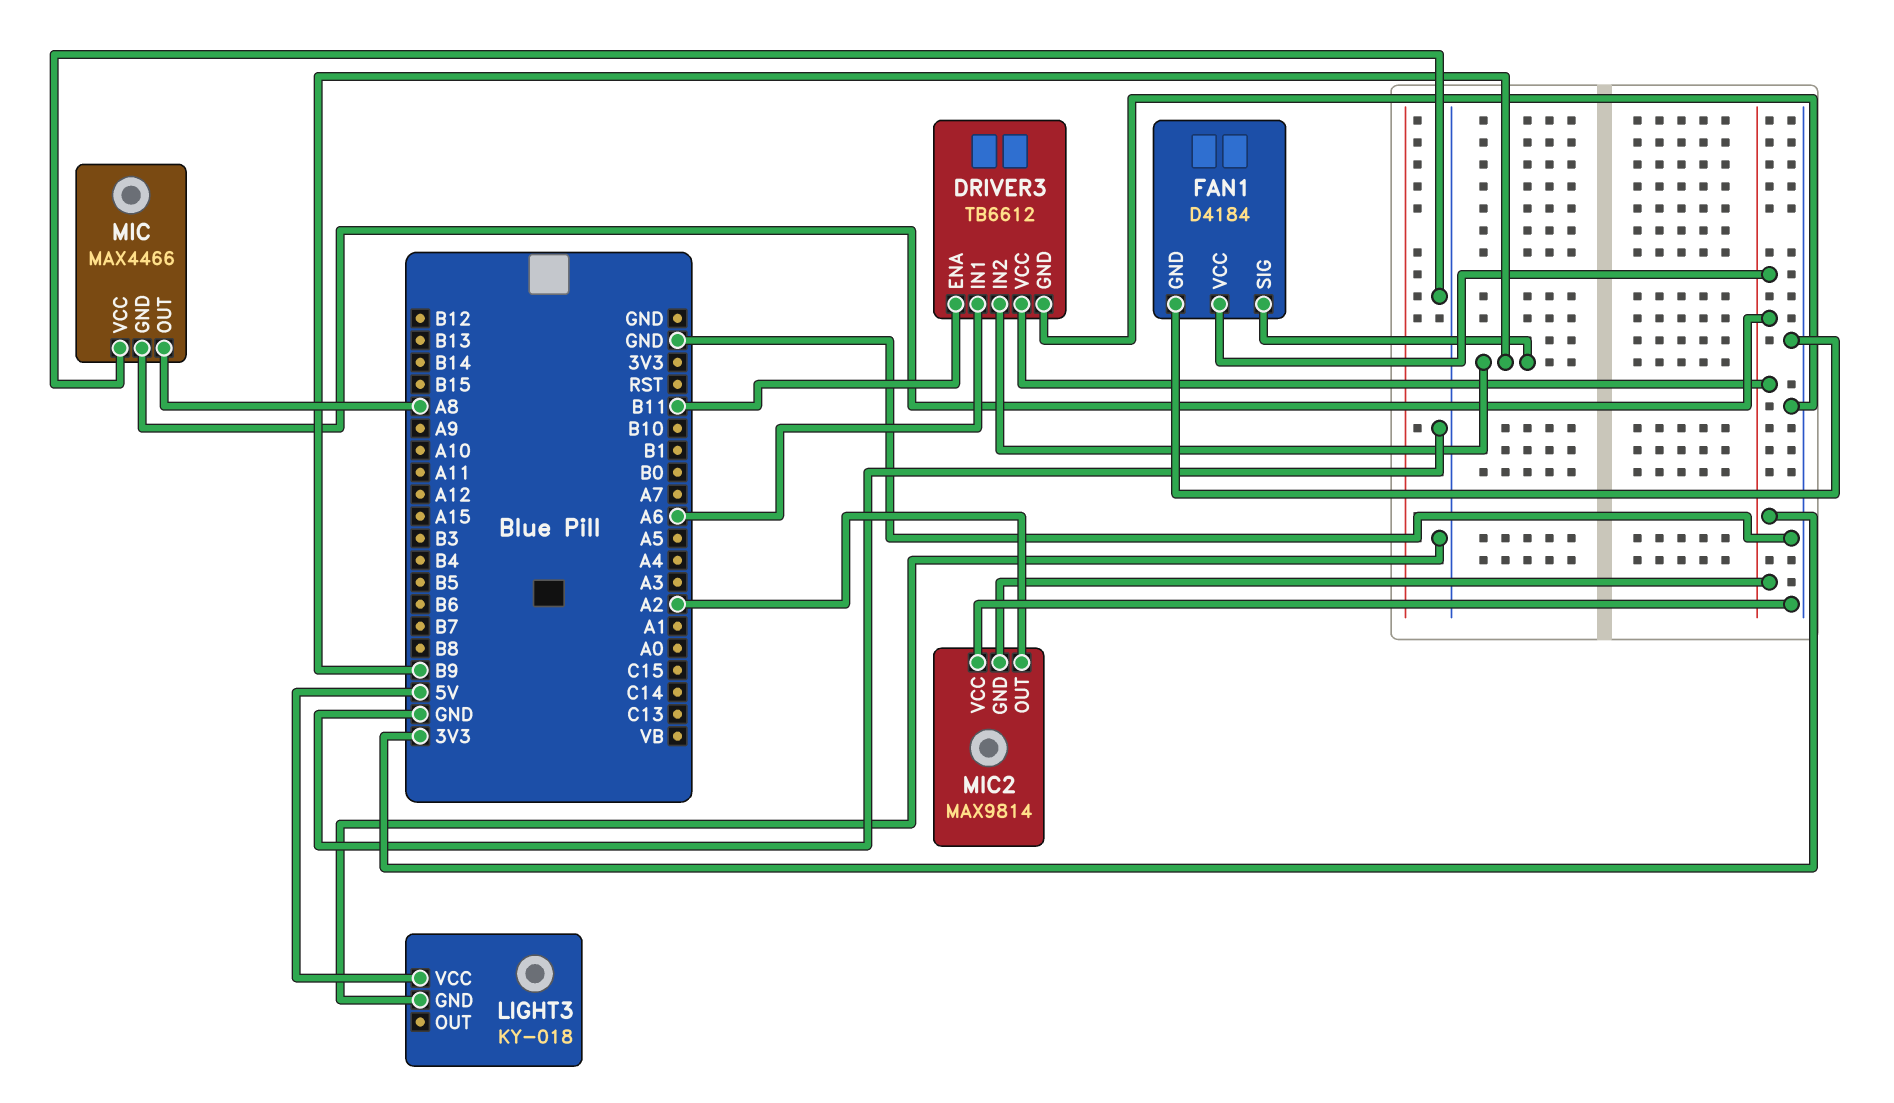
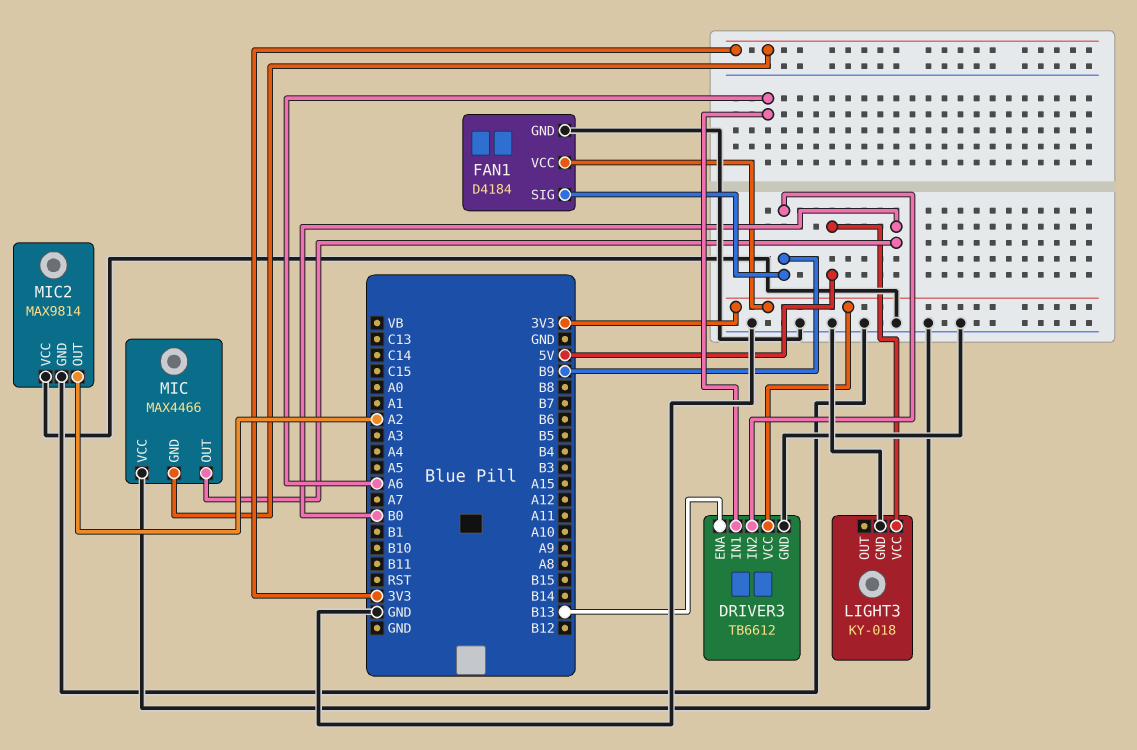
DRIVER3 pin ENA: B11 -> B13
MIC pin OUT: A8 -> B0
MIC2 pin GND: 3V3 -> GND

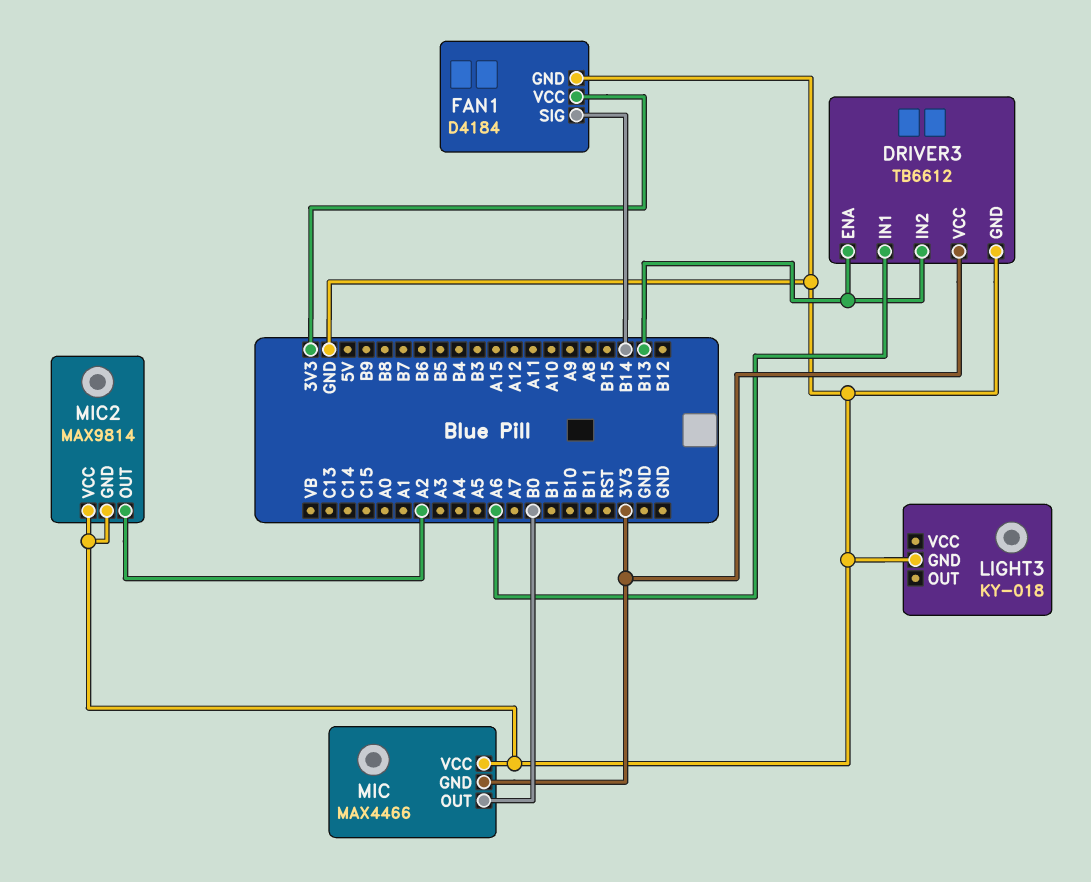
DRIVER3 pin IN2: B9 -> B13
FAN1 pin SIG: B9 -> B14
LIGHT3 pin VCC: 5V -> none

